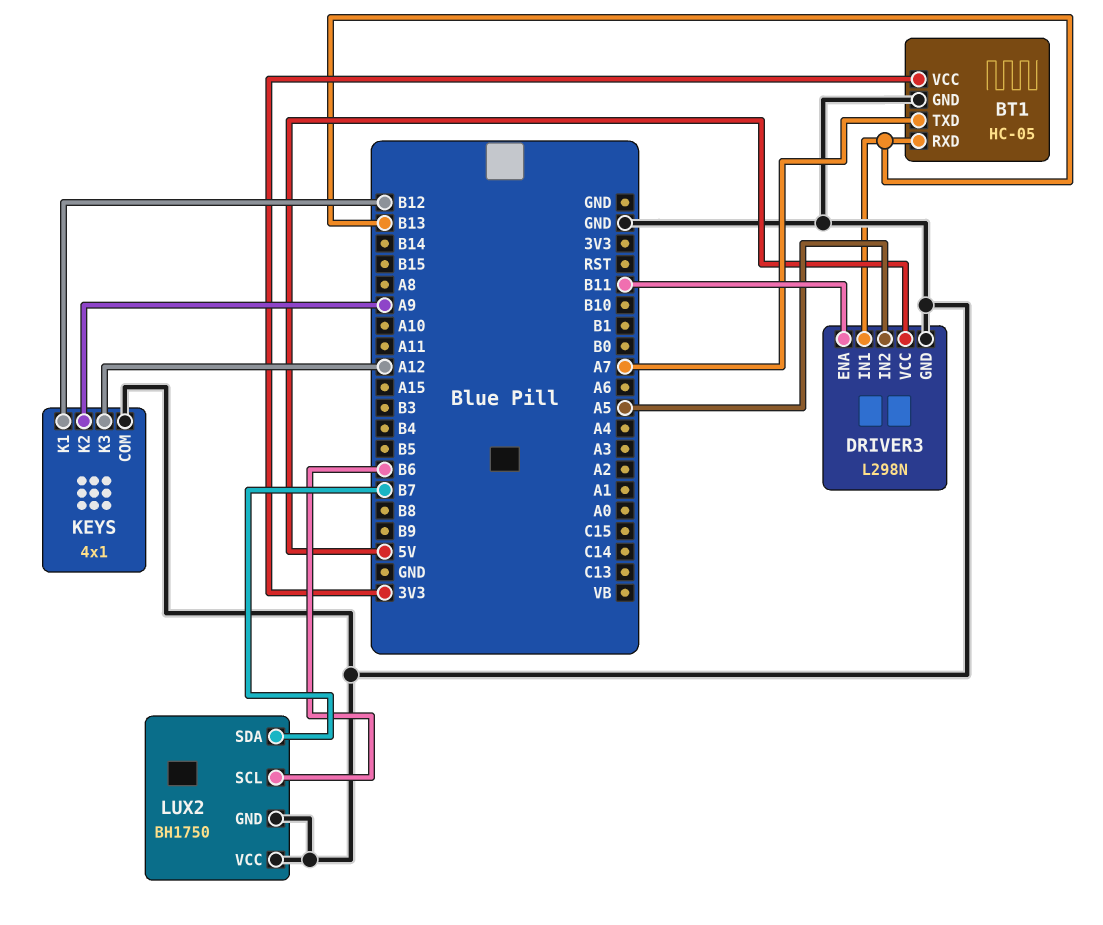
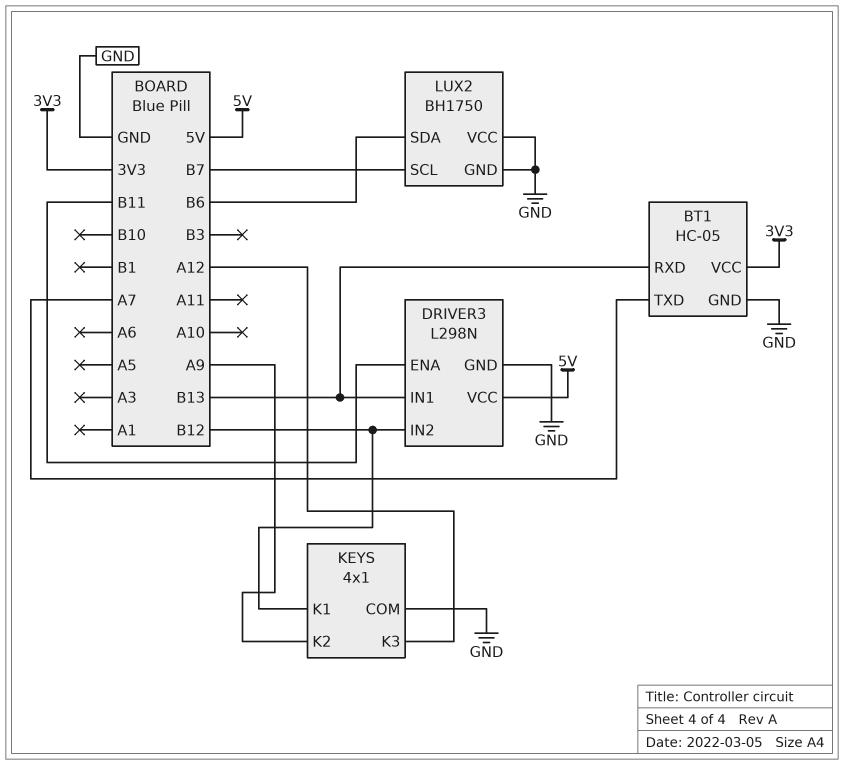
DRIVER3 pin IN2: A5 -> B12
LUX2 pin SCL: B6 -> B7
LUX2 pin SDA: B7 -> B6

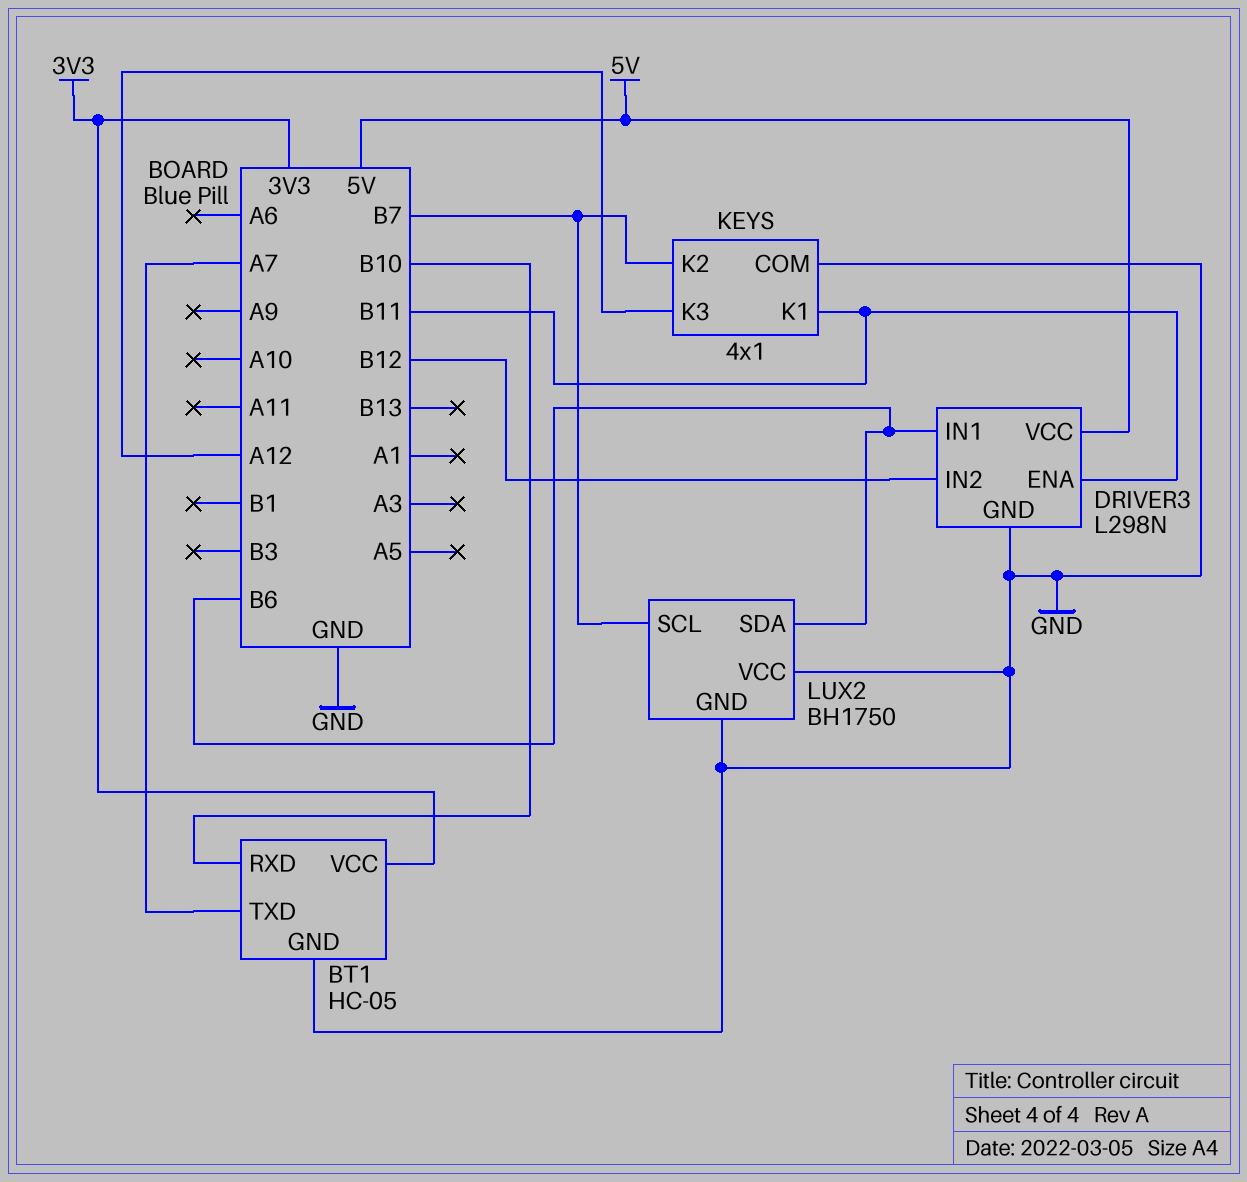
BT1 pin RXD: B13 -> B10
DRIVER3 pin IN1: B13 -> B6
KEYS pin K1: B12 -> B11
KEYS pin K2: A9 -> B7

